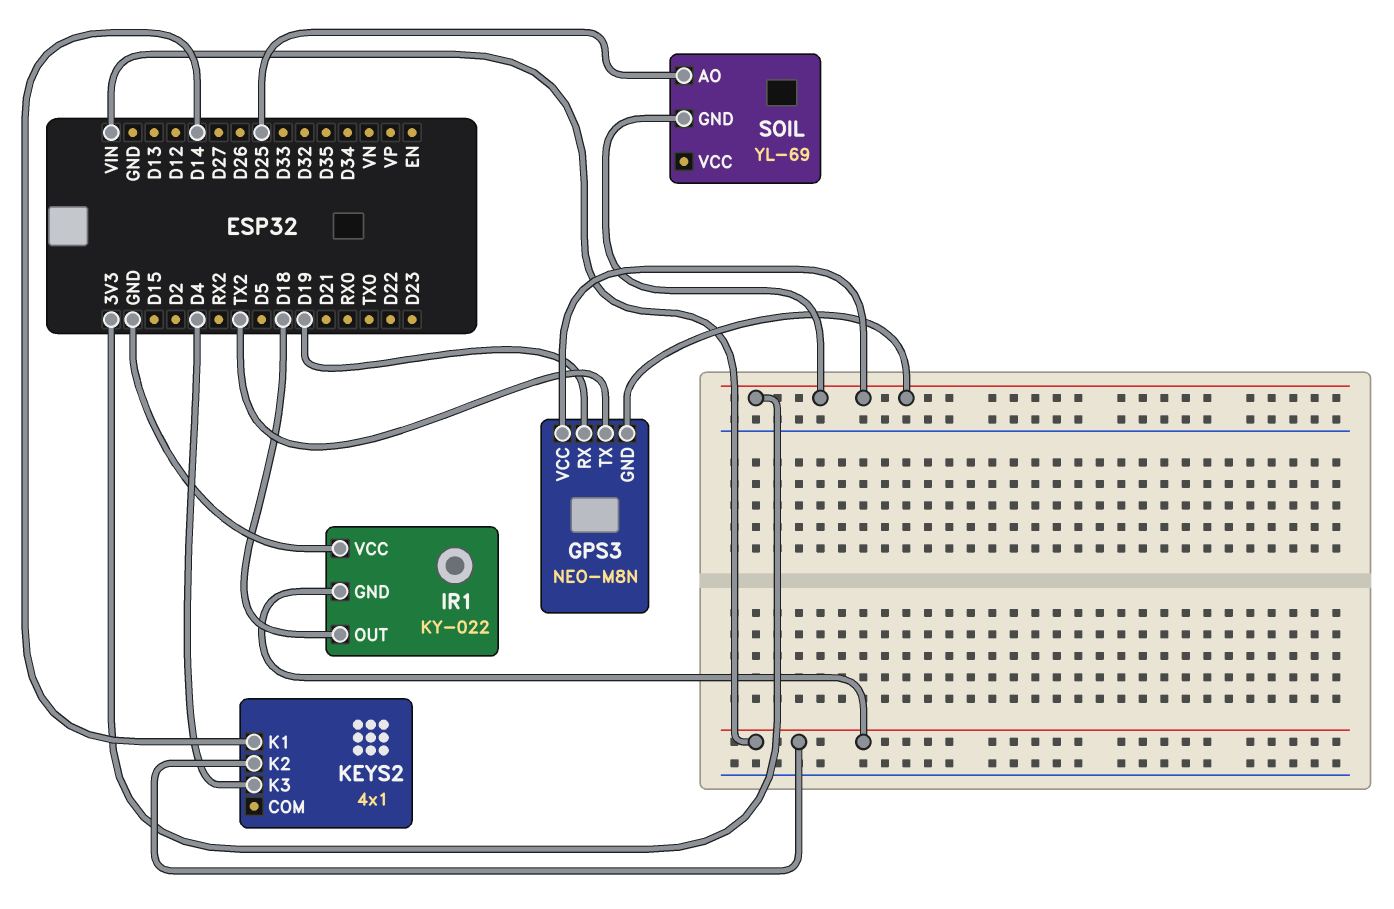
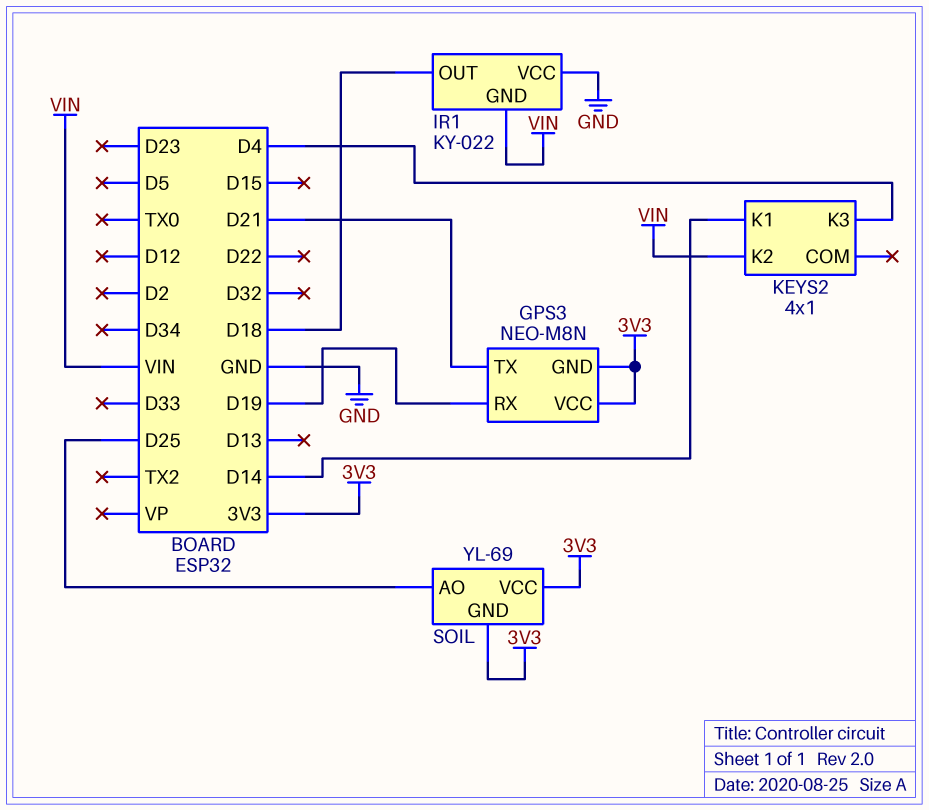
GPS3 pin TX: TX2 -> D21
SOIL pin VCC: none -> 3V3

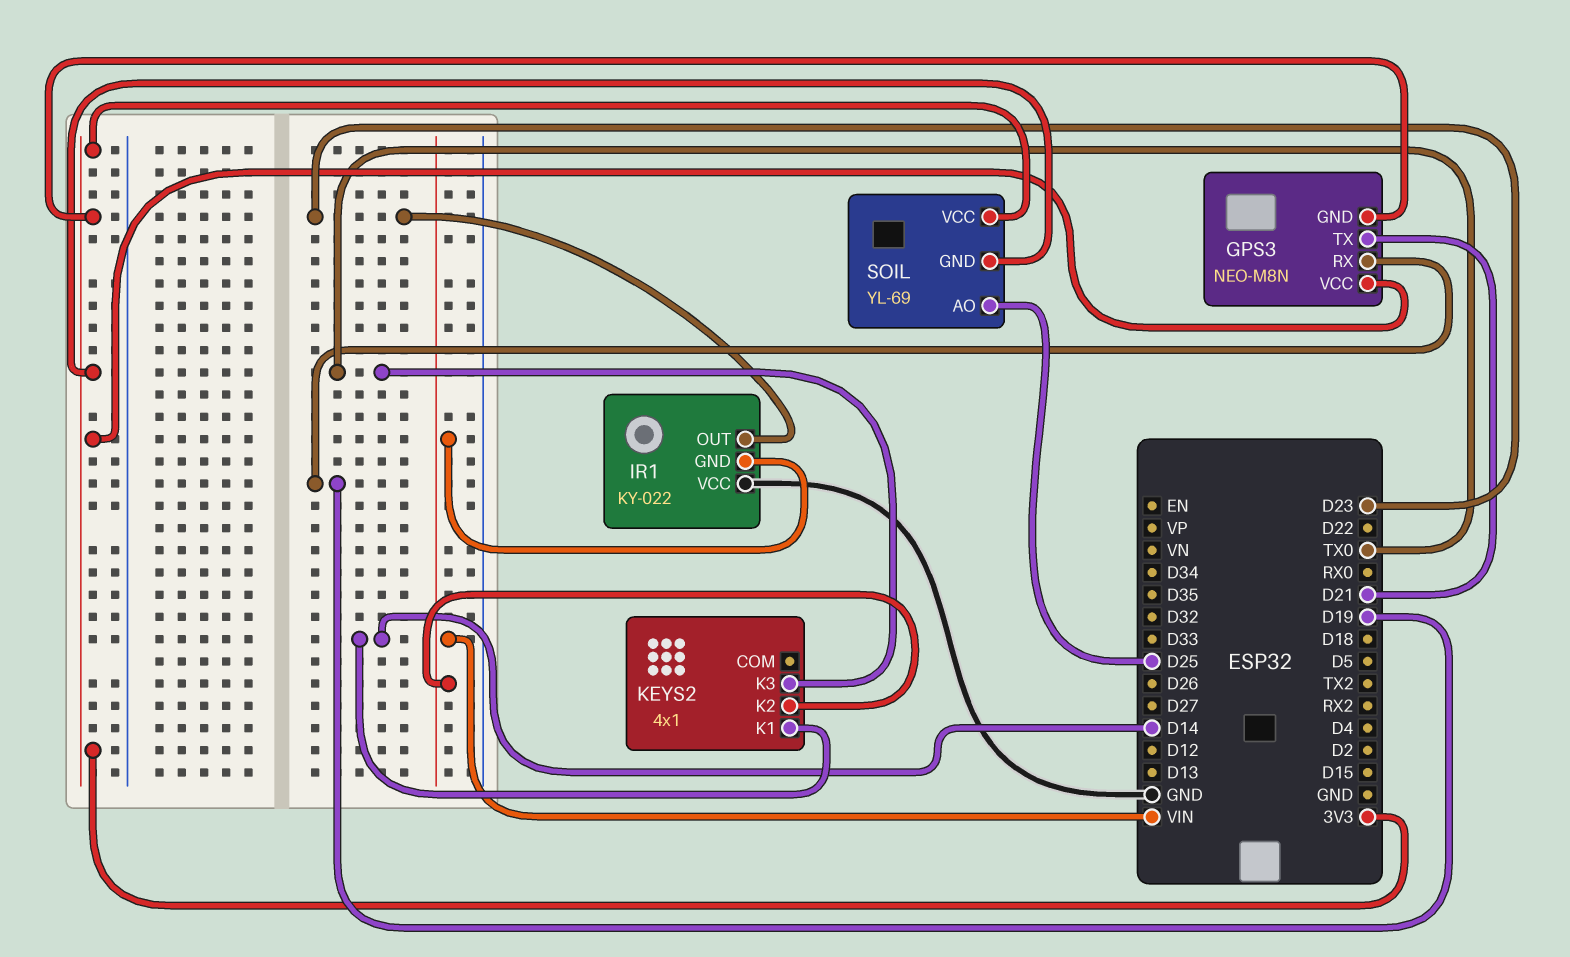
IR1 pin OUT: D18 -> D23
KEYS2 pin K3: D4 -> TX0

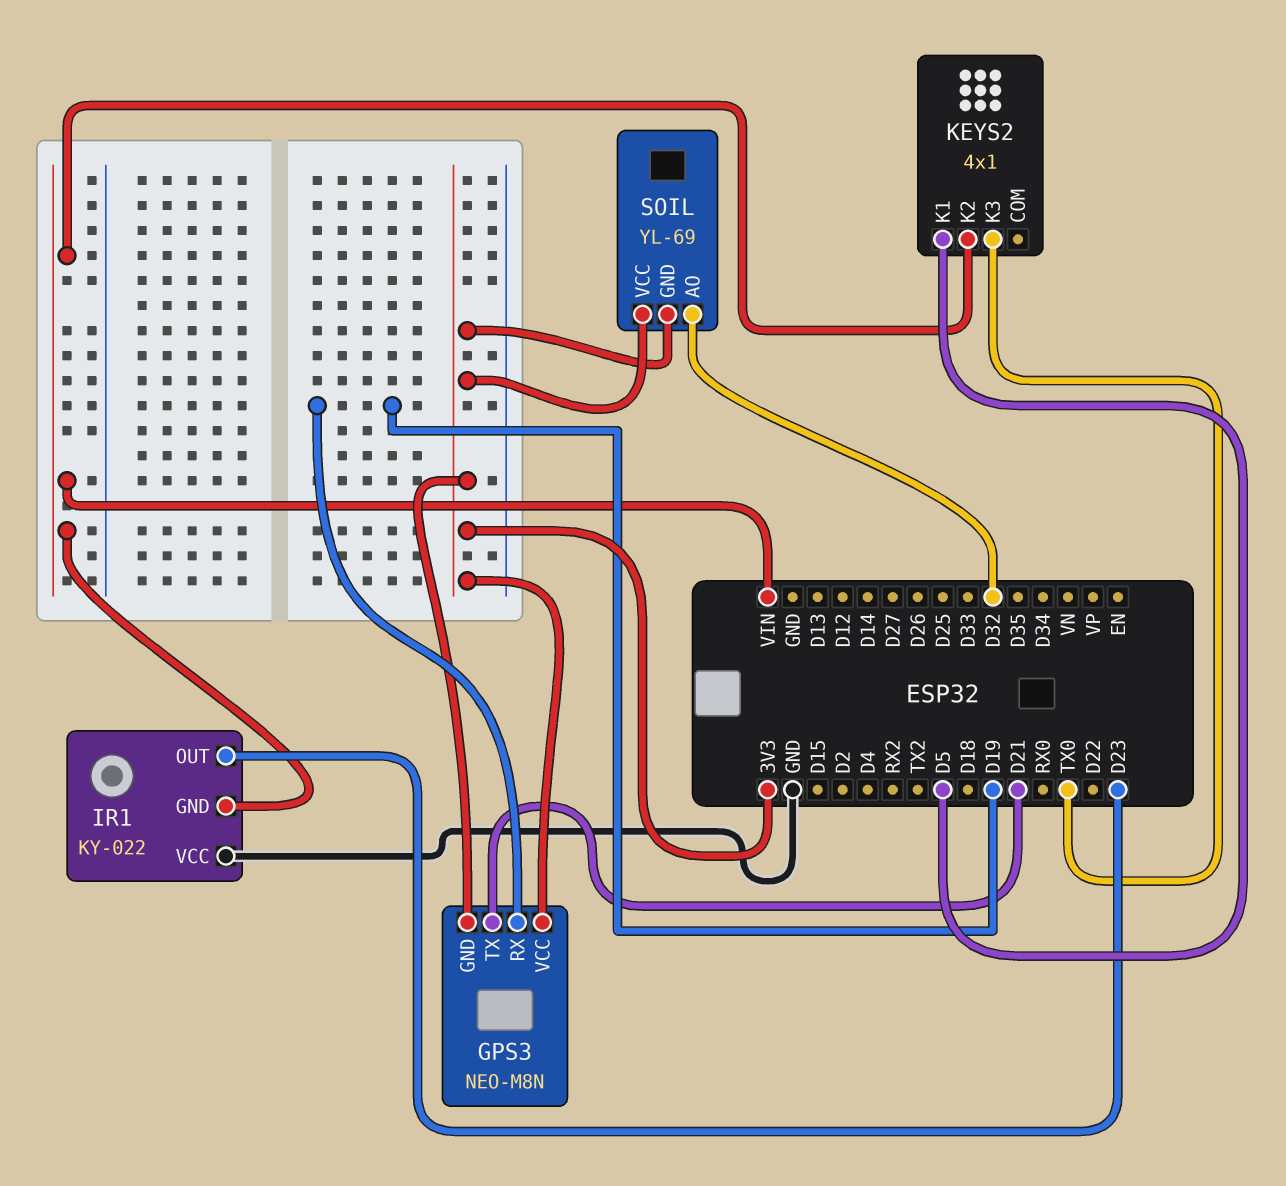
KEYS2 pin K1: D14 -> D5
SOIL pin AO: D25 -> D32

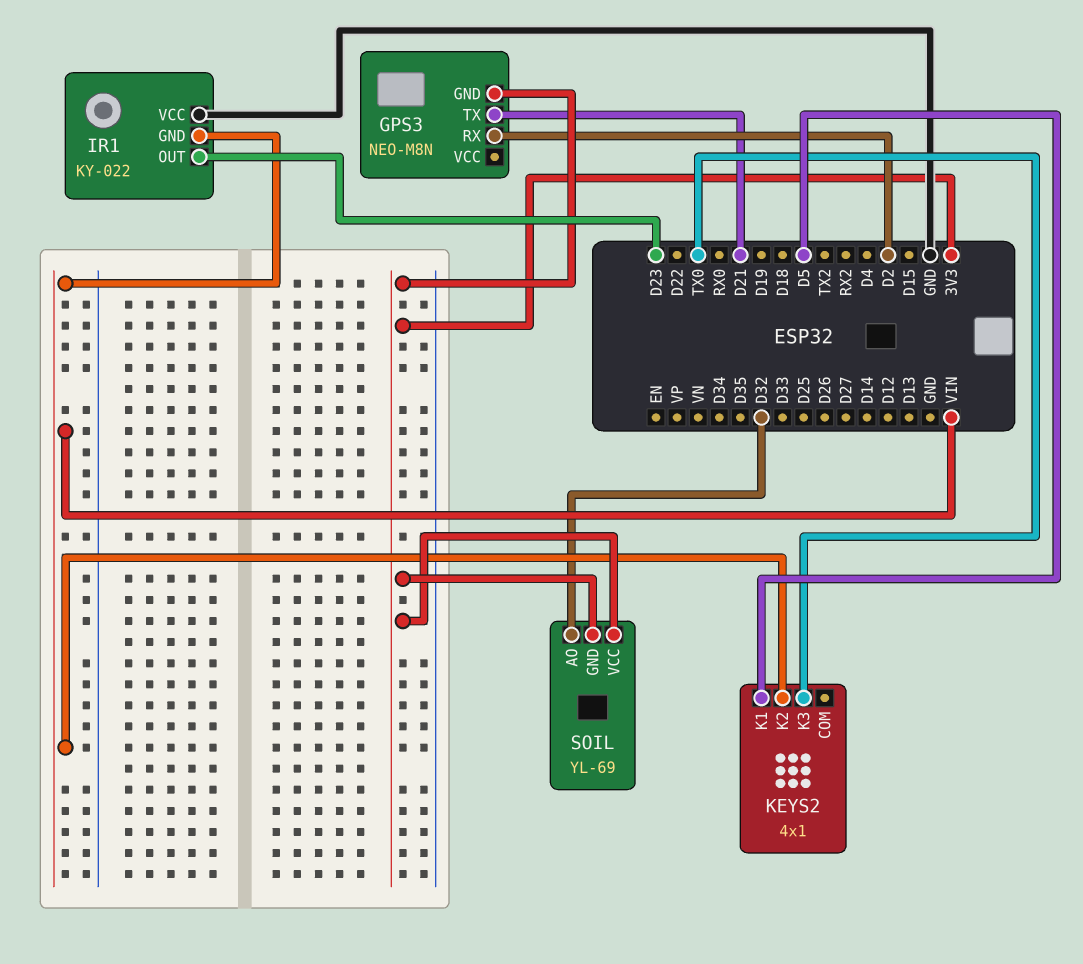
GPS3 pin RX: D19 -> D2
GPS3 pin VCC: 3V3 -> none

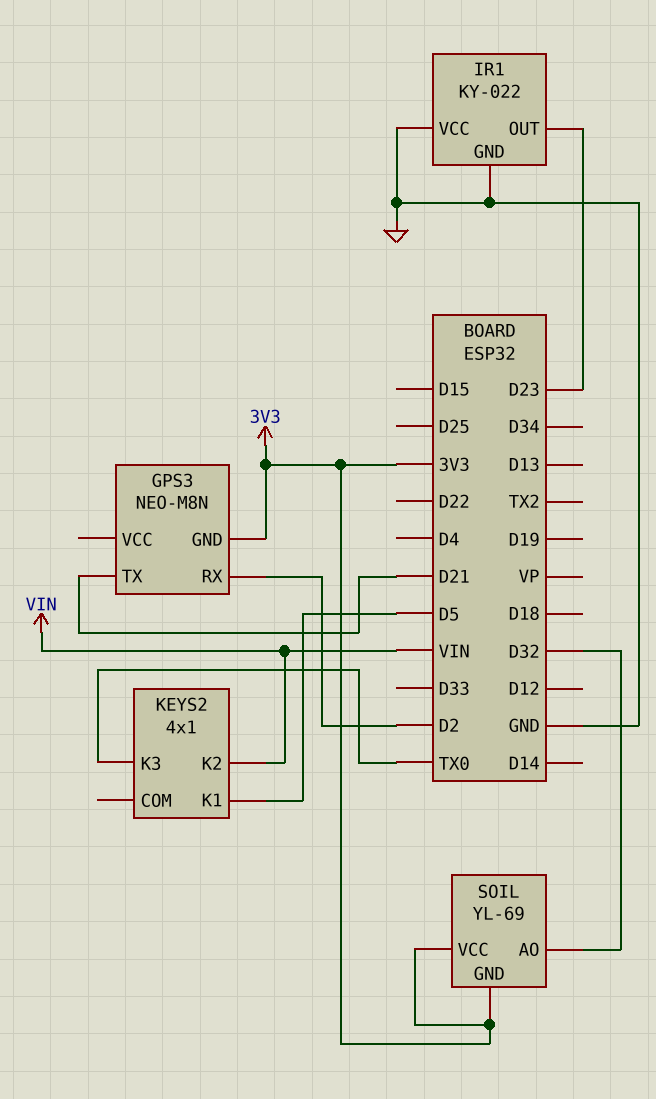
IR1 pin GND: VIN -> GND

